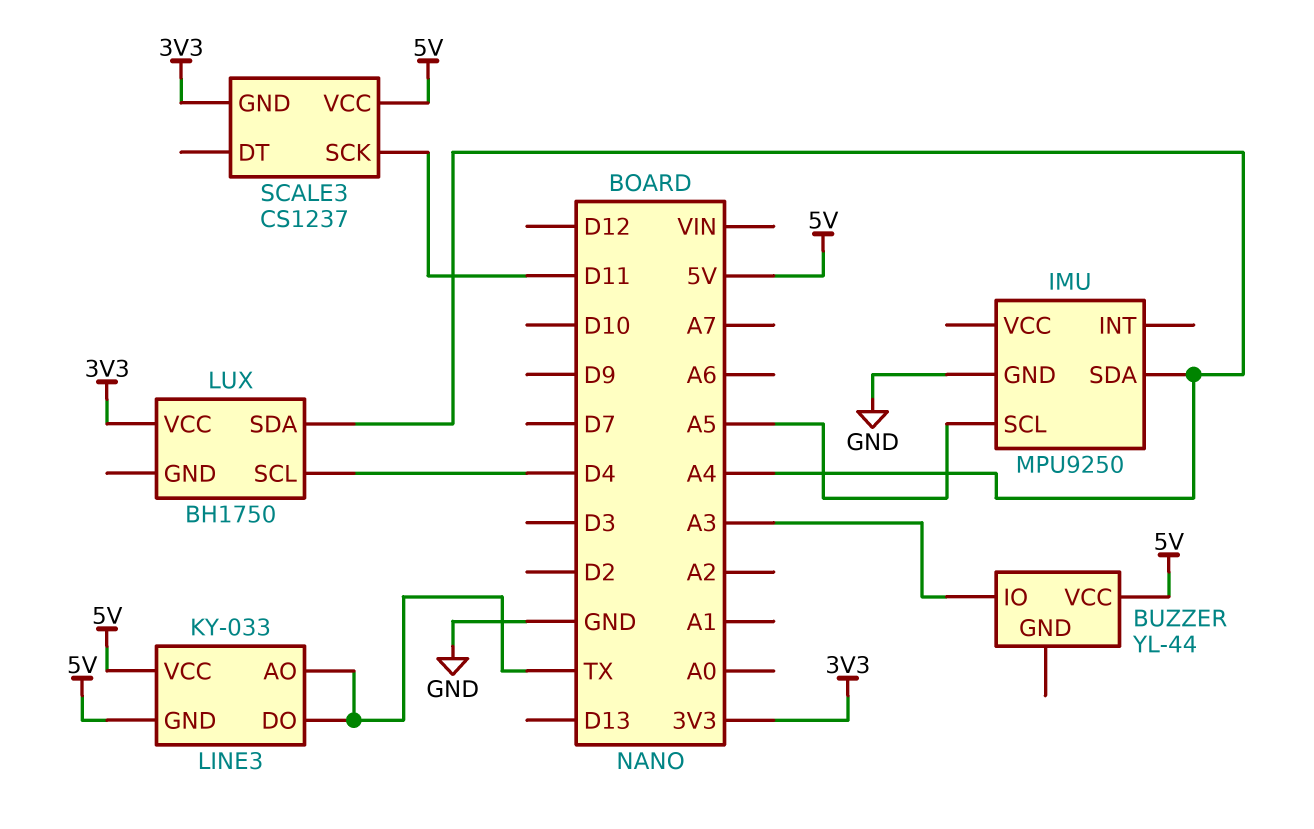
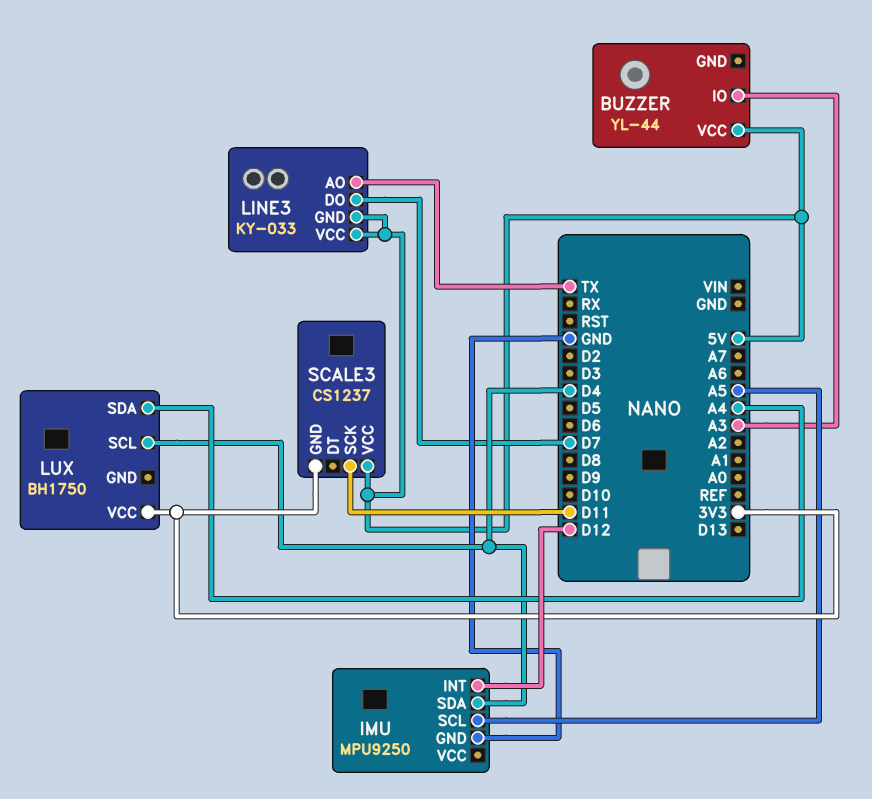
IMU pin INT: none -> D12
IMU pin SDA: A4 -> D4
LINE3 pin DO: TX -> D7

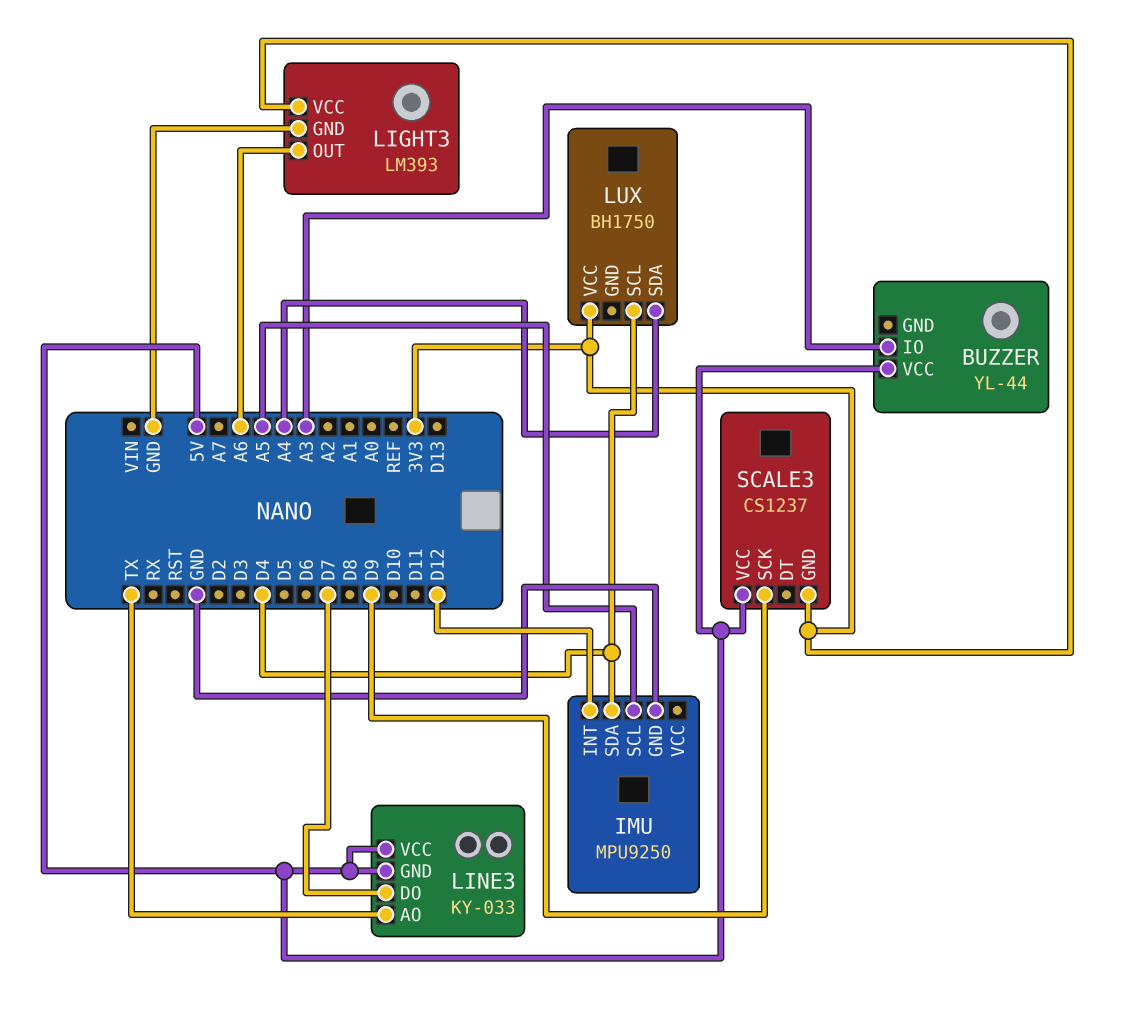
LIGHT3: none -> LM393
LIGHT3 pin GND: none -> GND
LIGHT3 pin OUT: none -> A6
LIGHT3 pin VCC: none -> 3V3
SCALE3 pin SCK: D11 -> D9

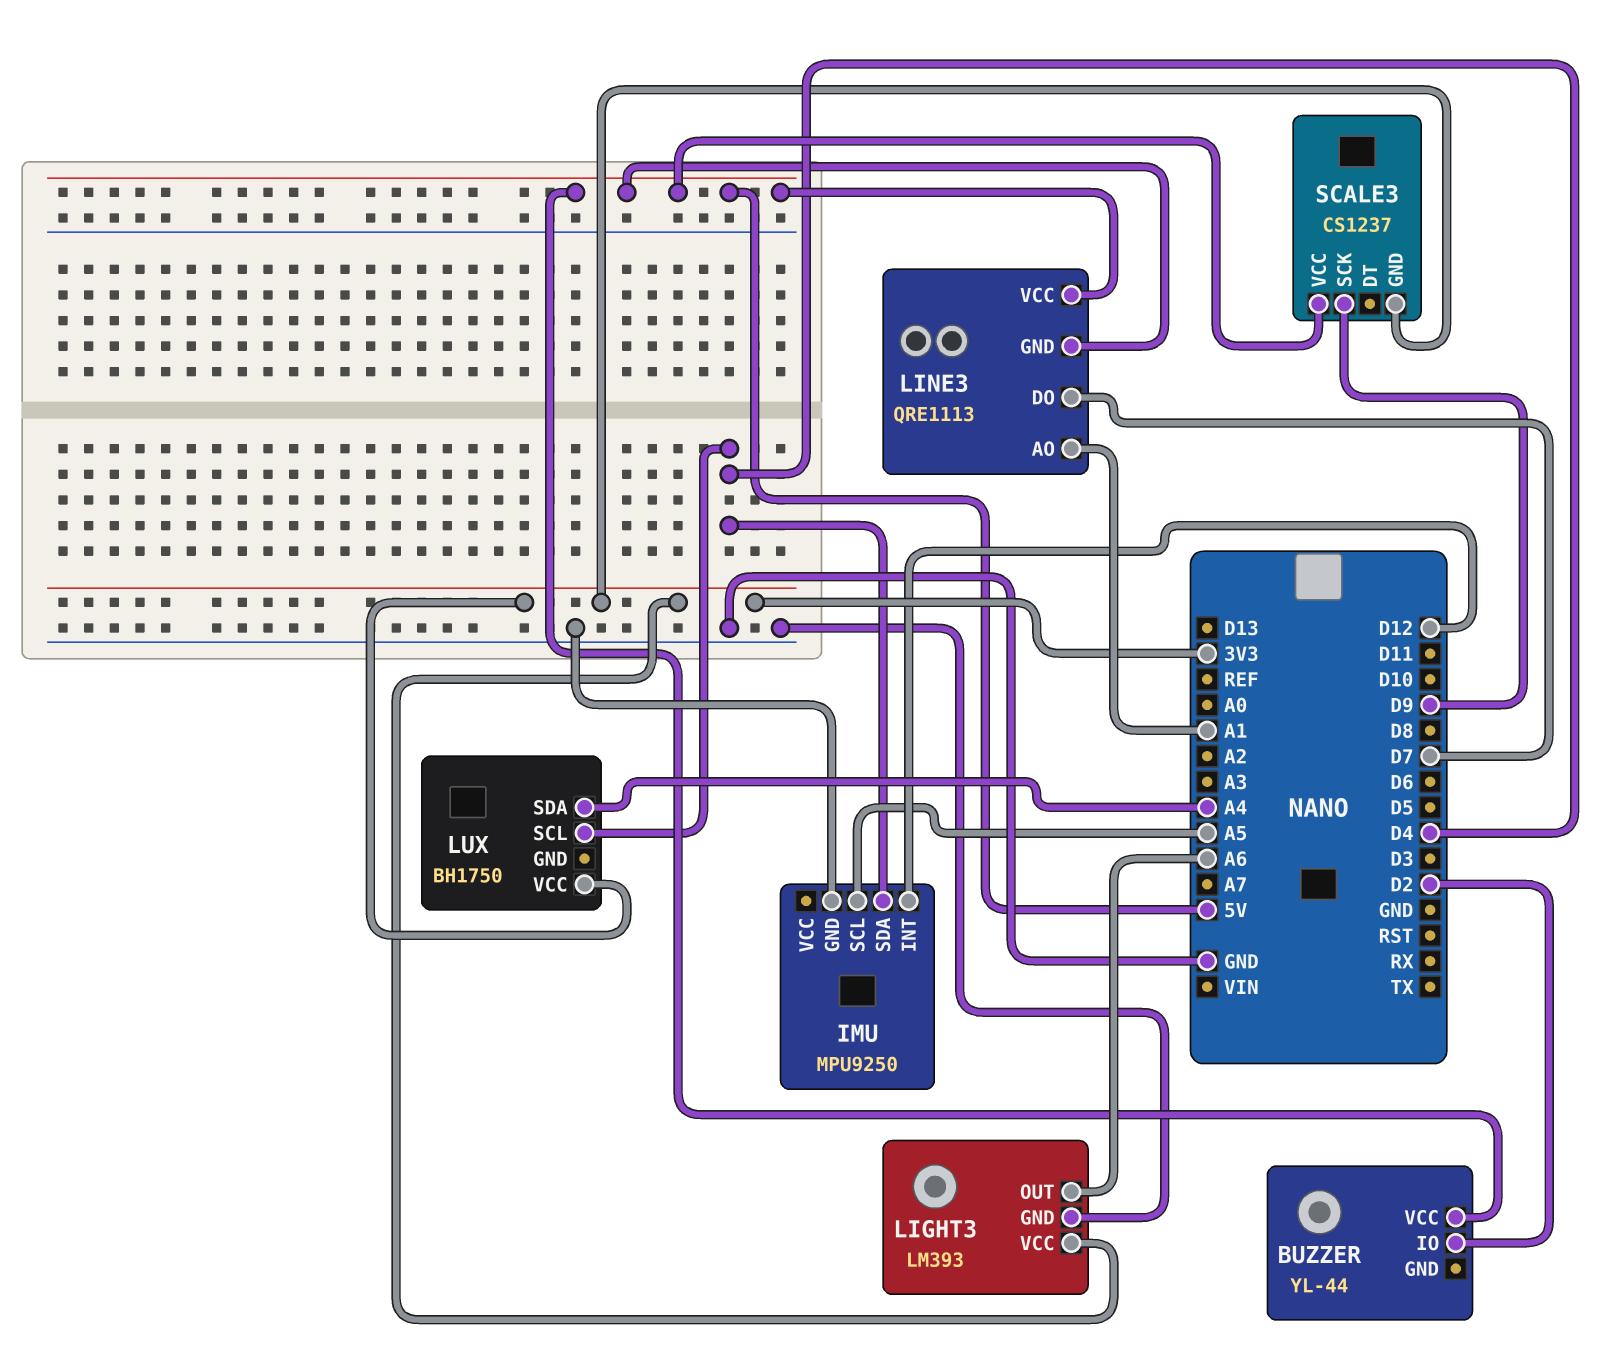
BUZZER pin IO: A3 -> D2
LINE3: KY-033 -> QRE1113
LINE3 pin AO: TX -> A1

